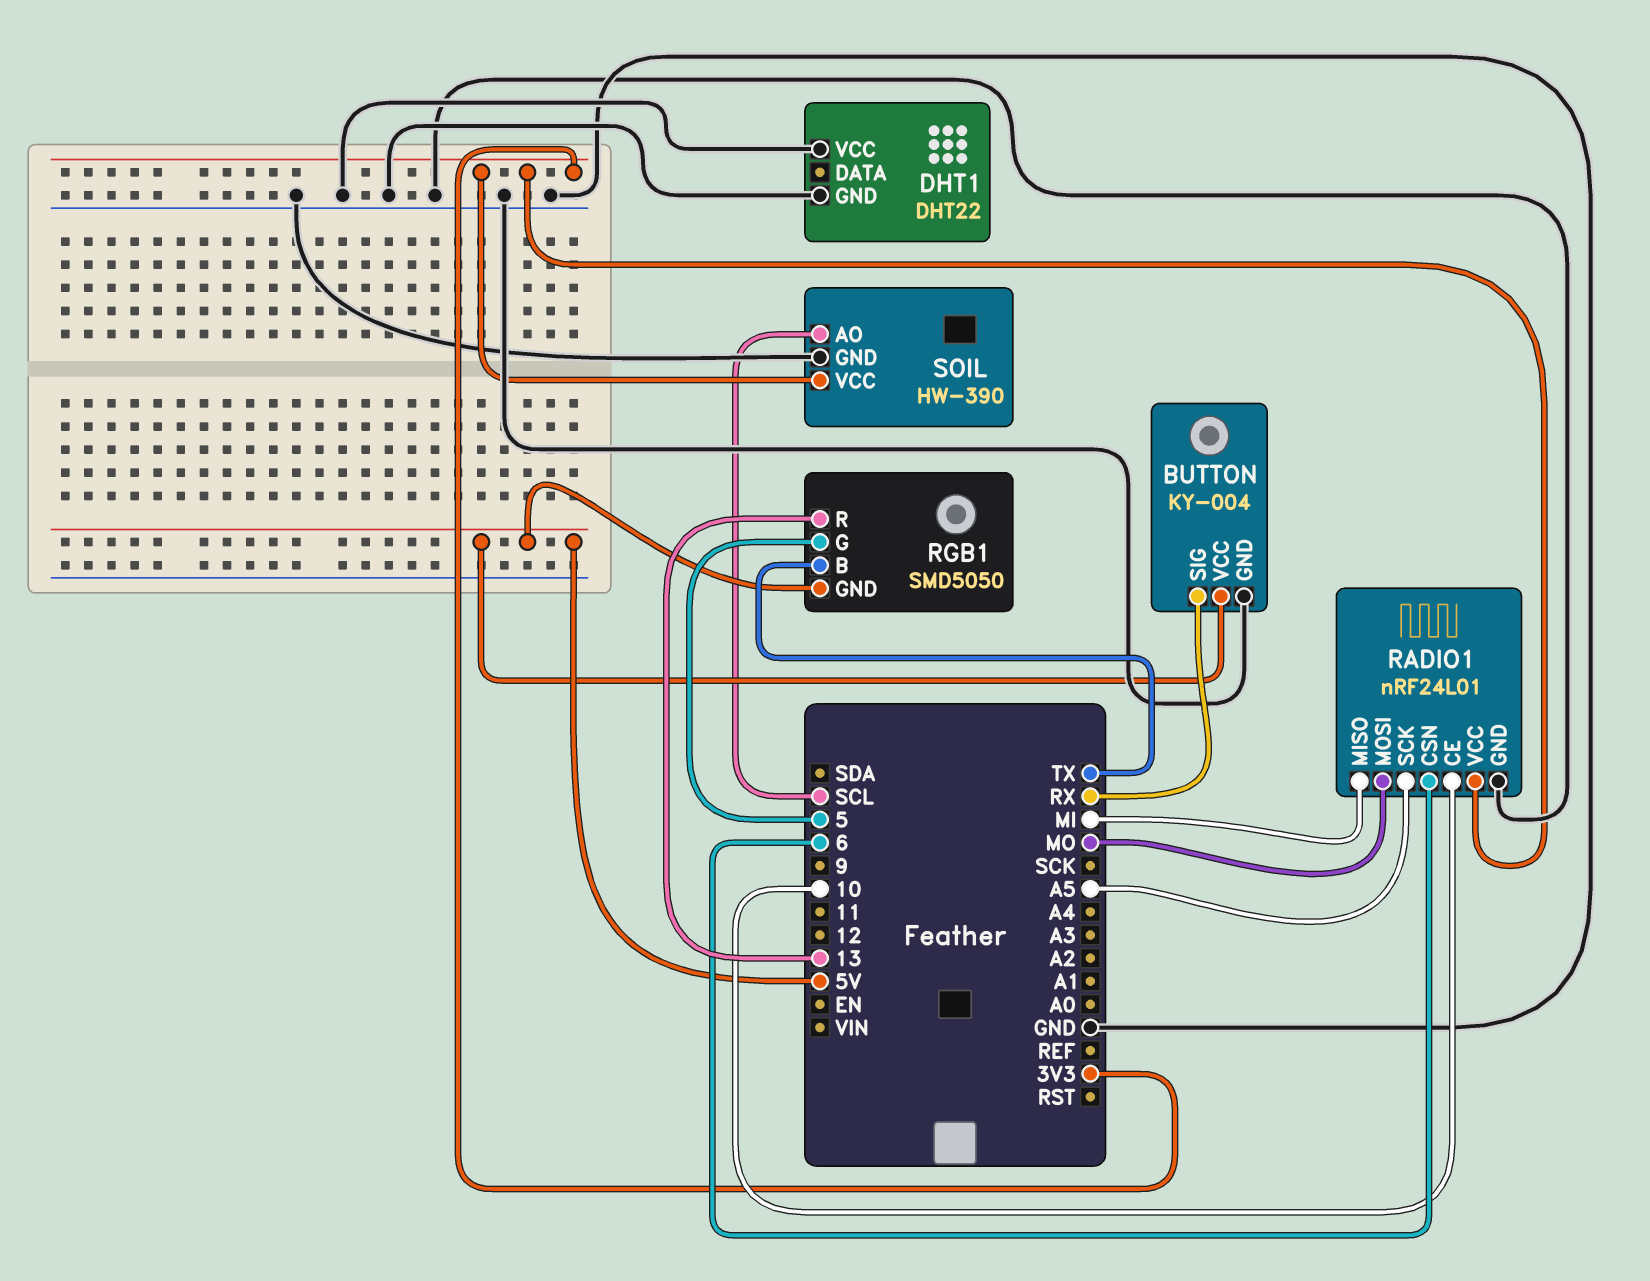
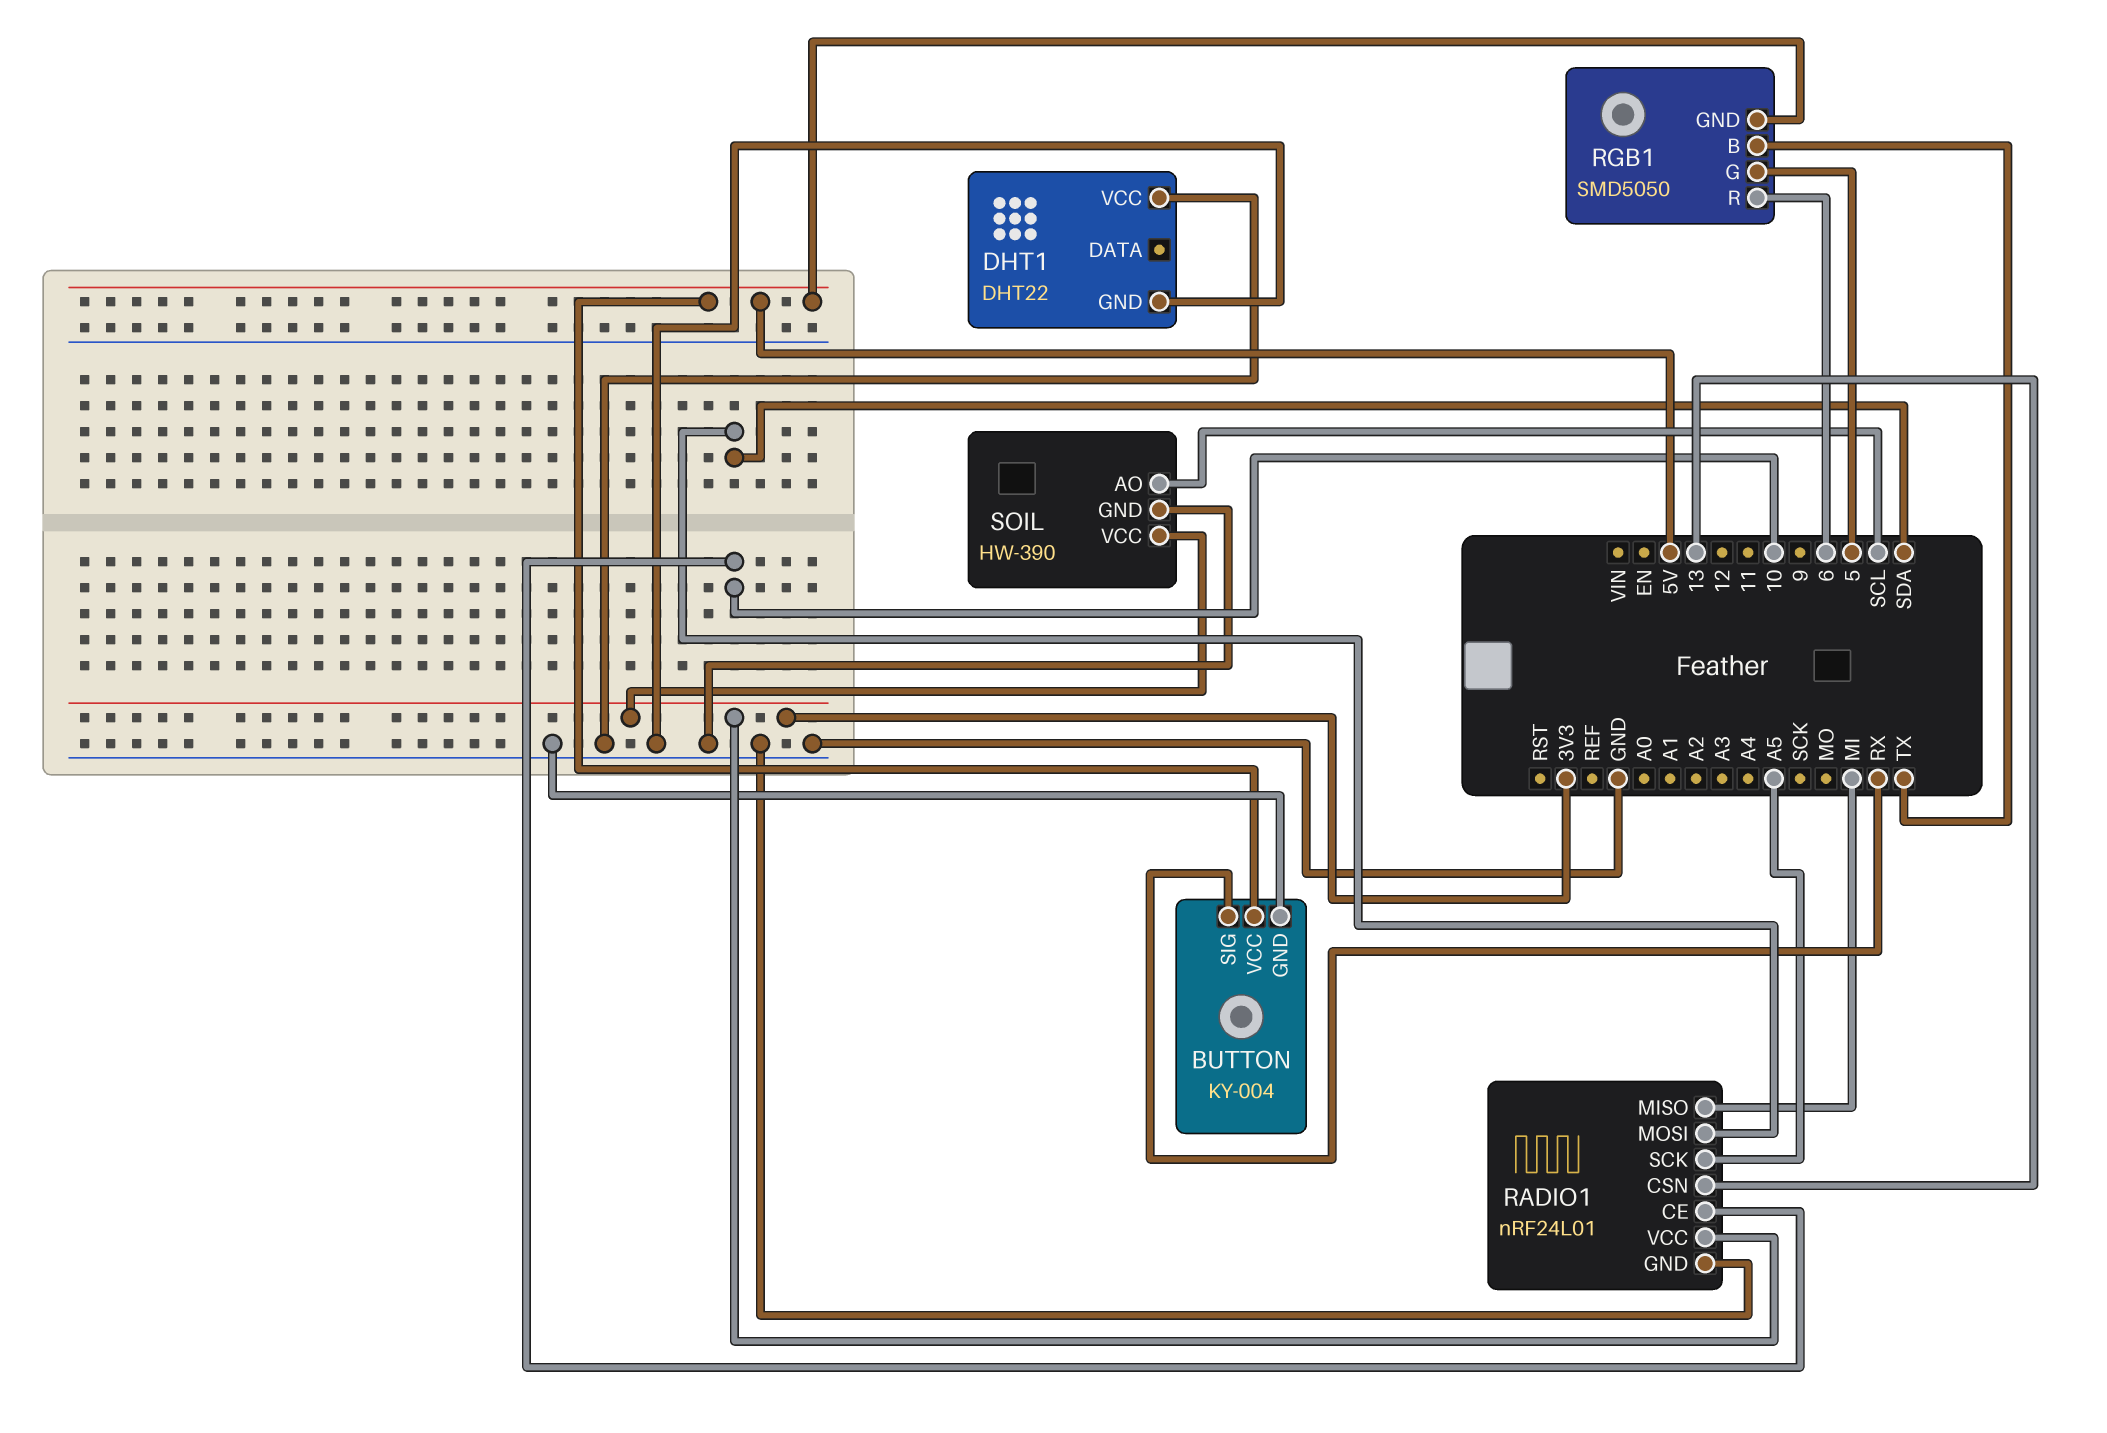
RADIO1 pin CSN: 6 -> 13
RADIO1 pin MOSI: MO -> SDA
RGB1 pin R: 13 -> 6

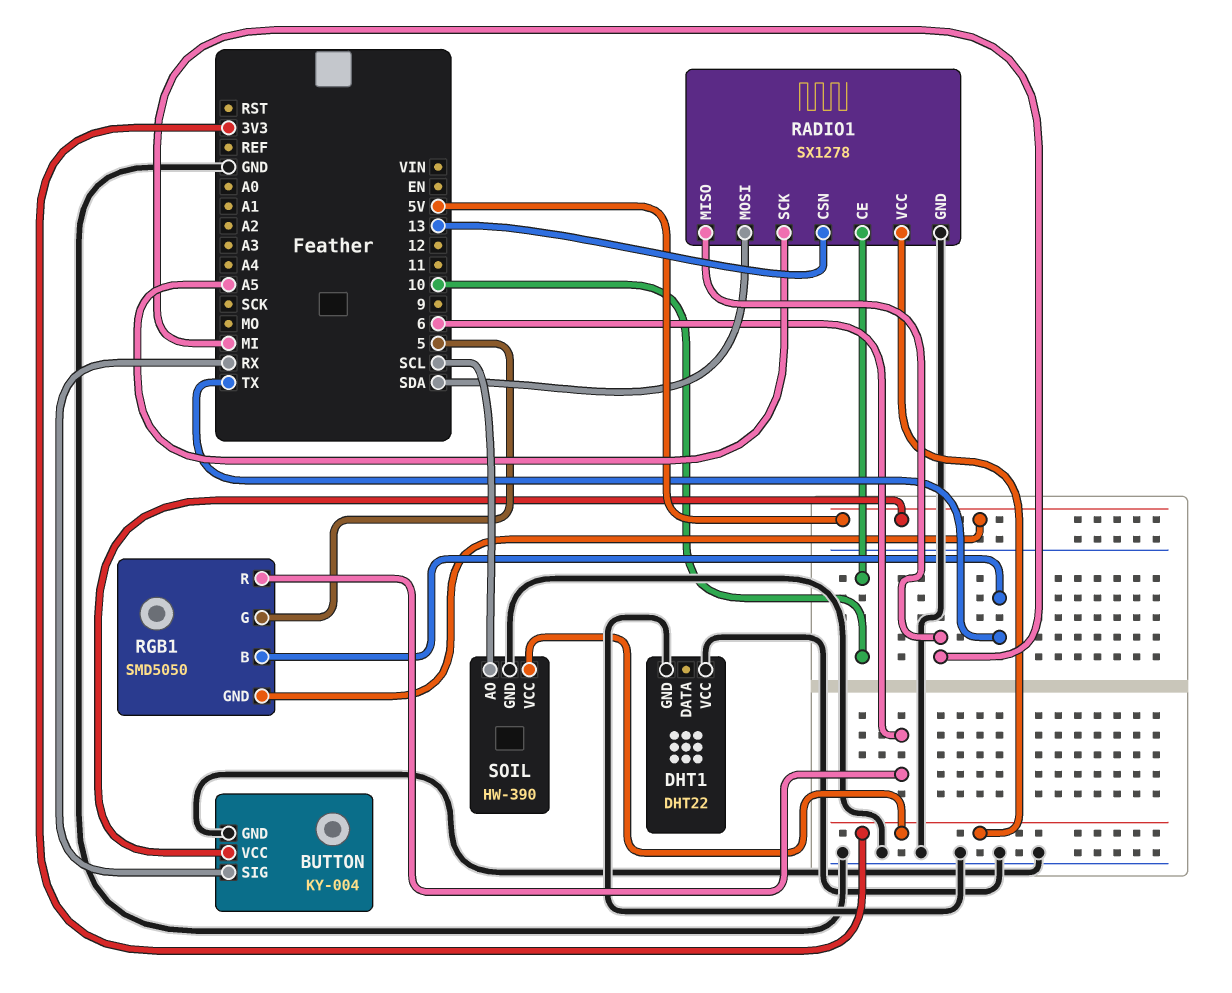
RADIO1: nRF24L01 -> SX1278

